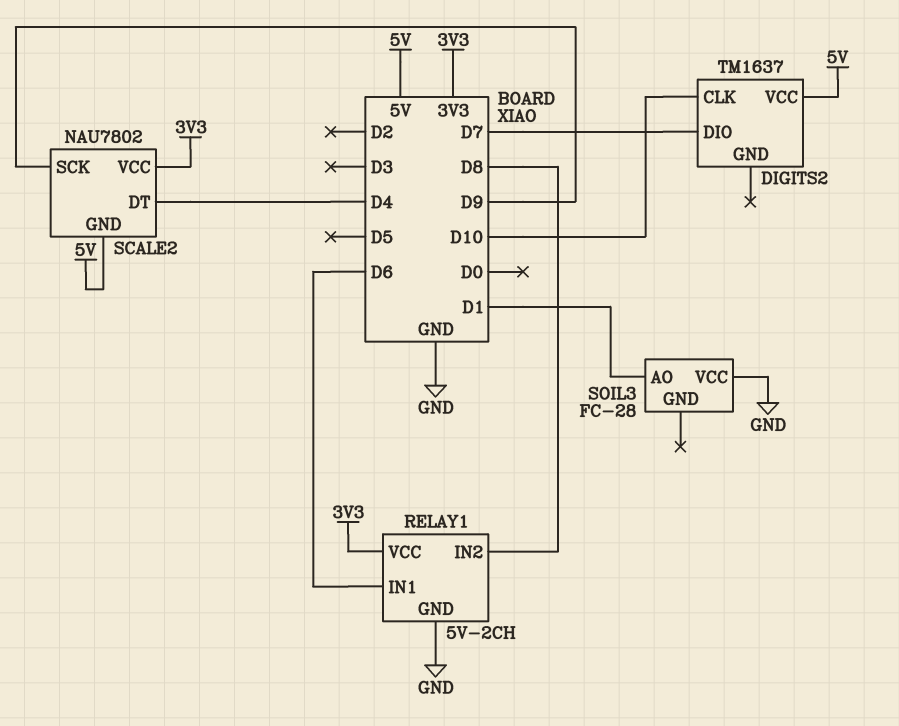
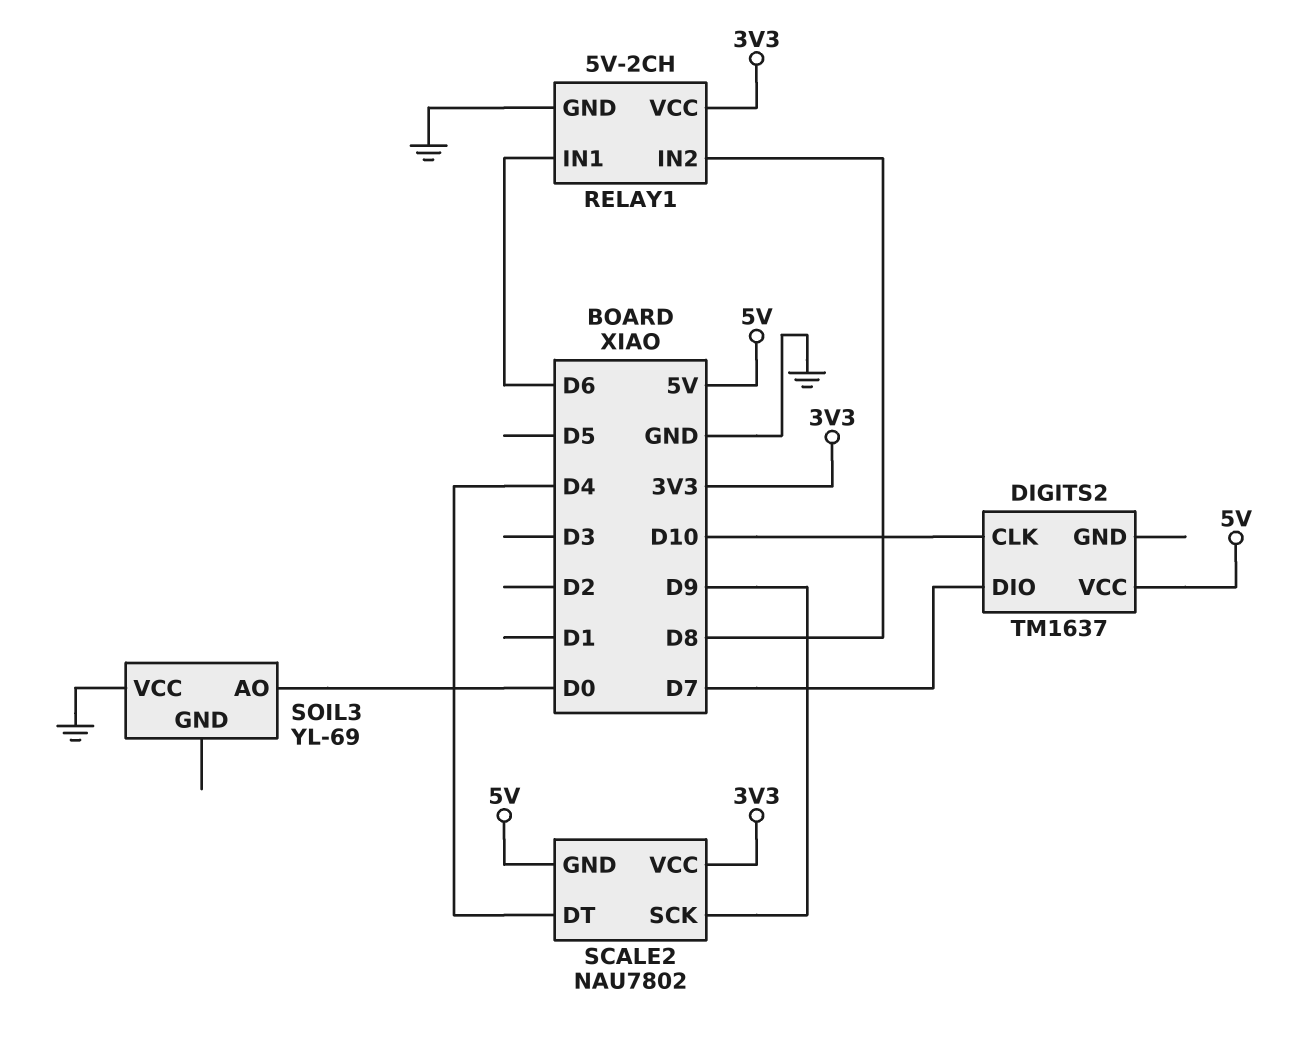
SOIL3: FC-28 -> YL-69
SOIL3 pin AO: D1 -> D0

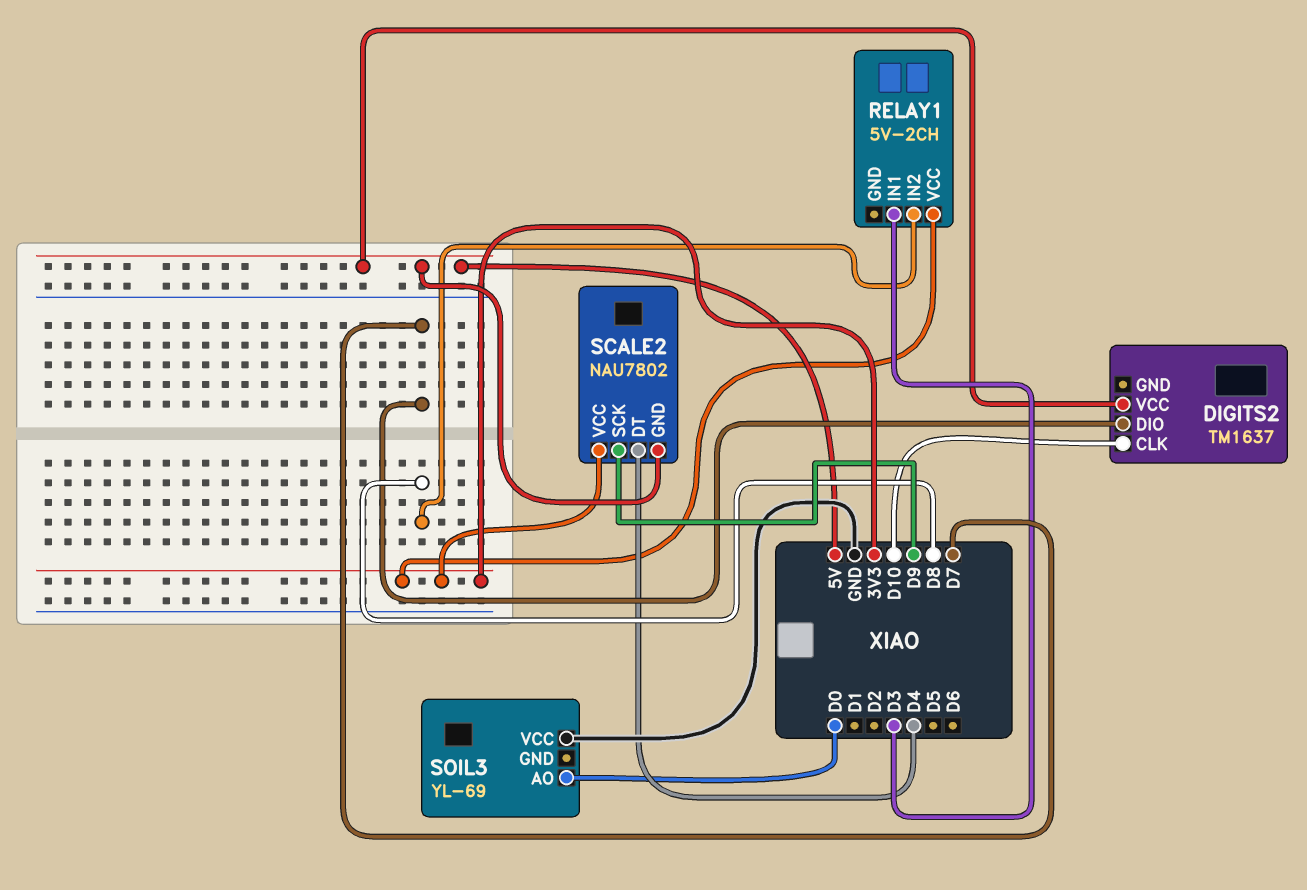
RELAY1 pin GND: GND -> none
RELAY1 pin IN1: D6 -> D3

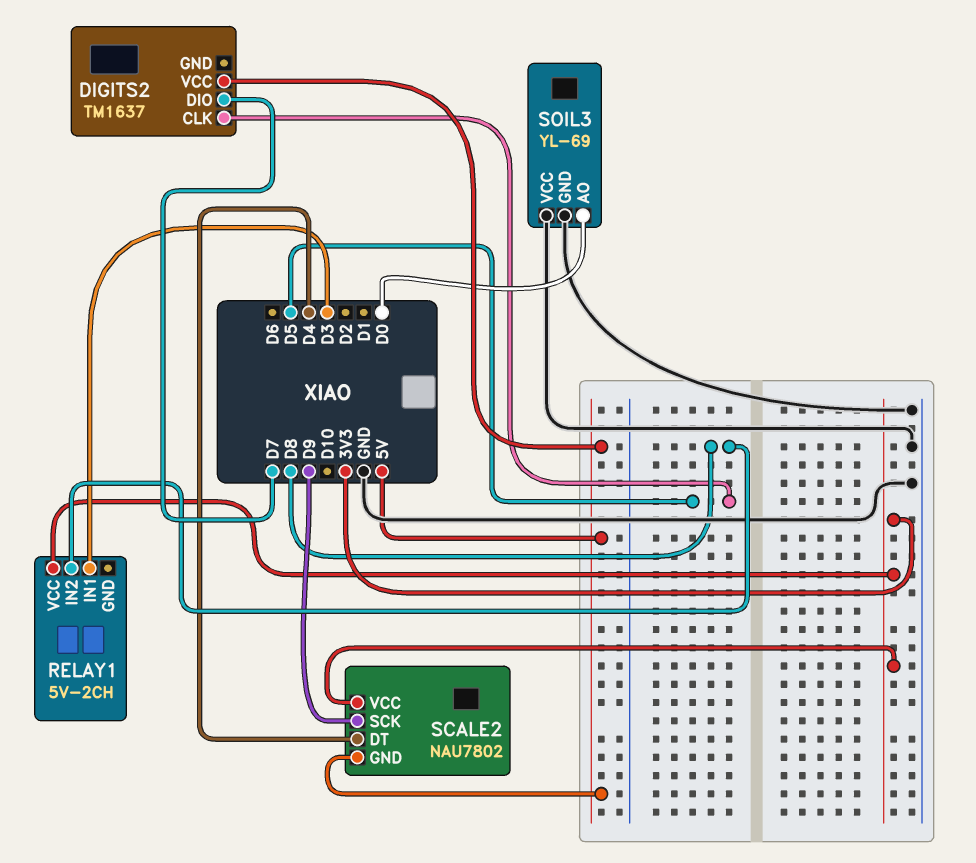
DIGITS2 pin CLK: D10 -> D5
SOIL3 pin GND: none -> GND

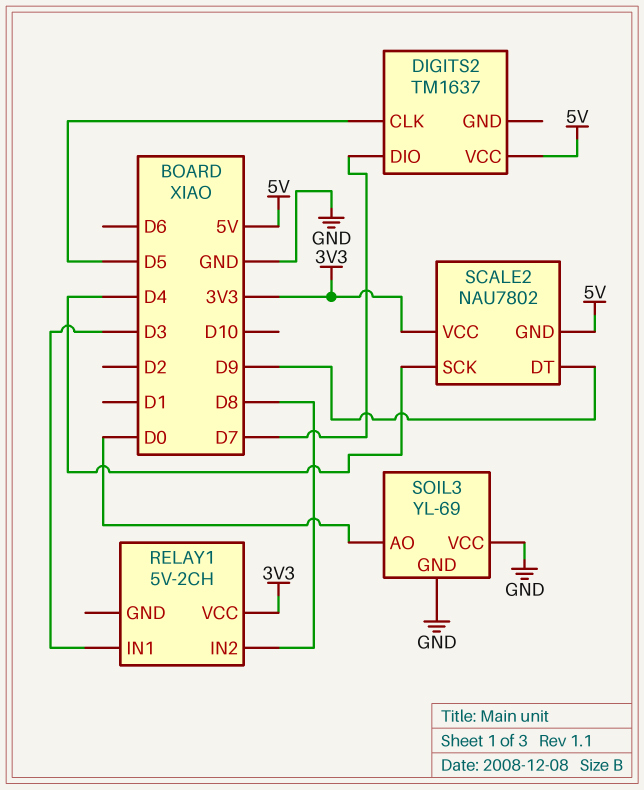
SCALE2 pin DT: D4 -> D9
SCALE2 pin SCK: D9 -> D4

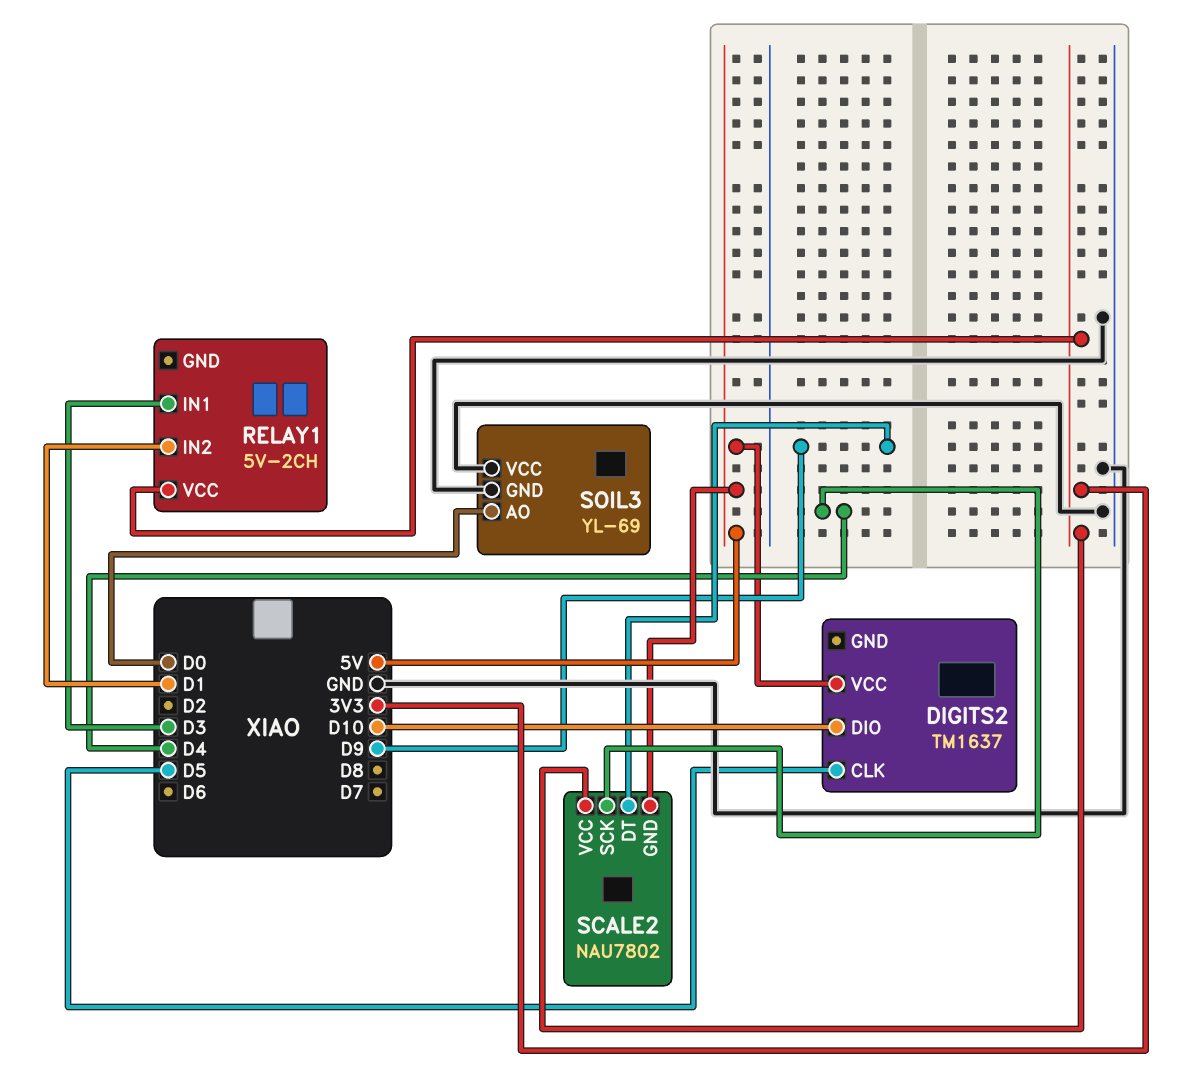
DIGITS2 pin DIO: D7 -> D10
RELAY1 pin IN2: D8 -> D1

